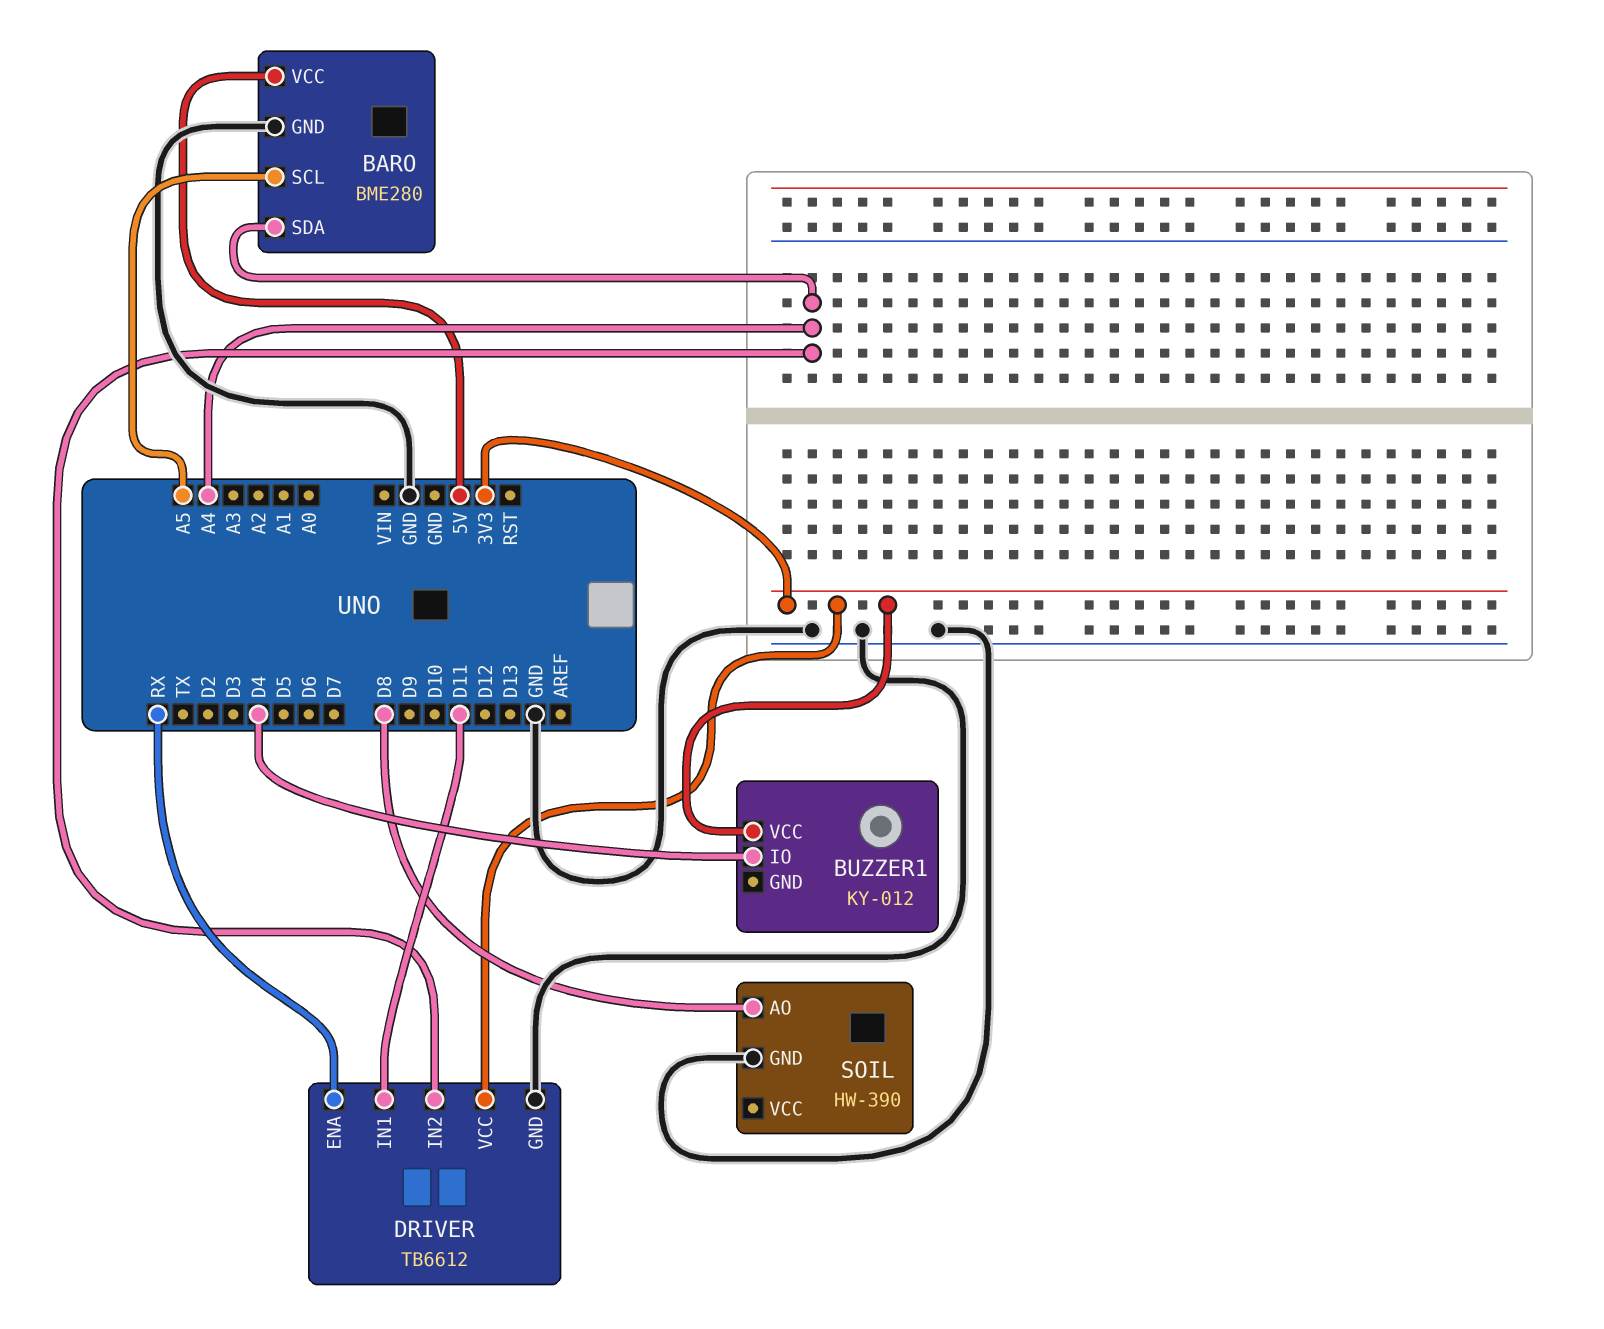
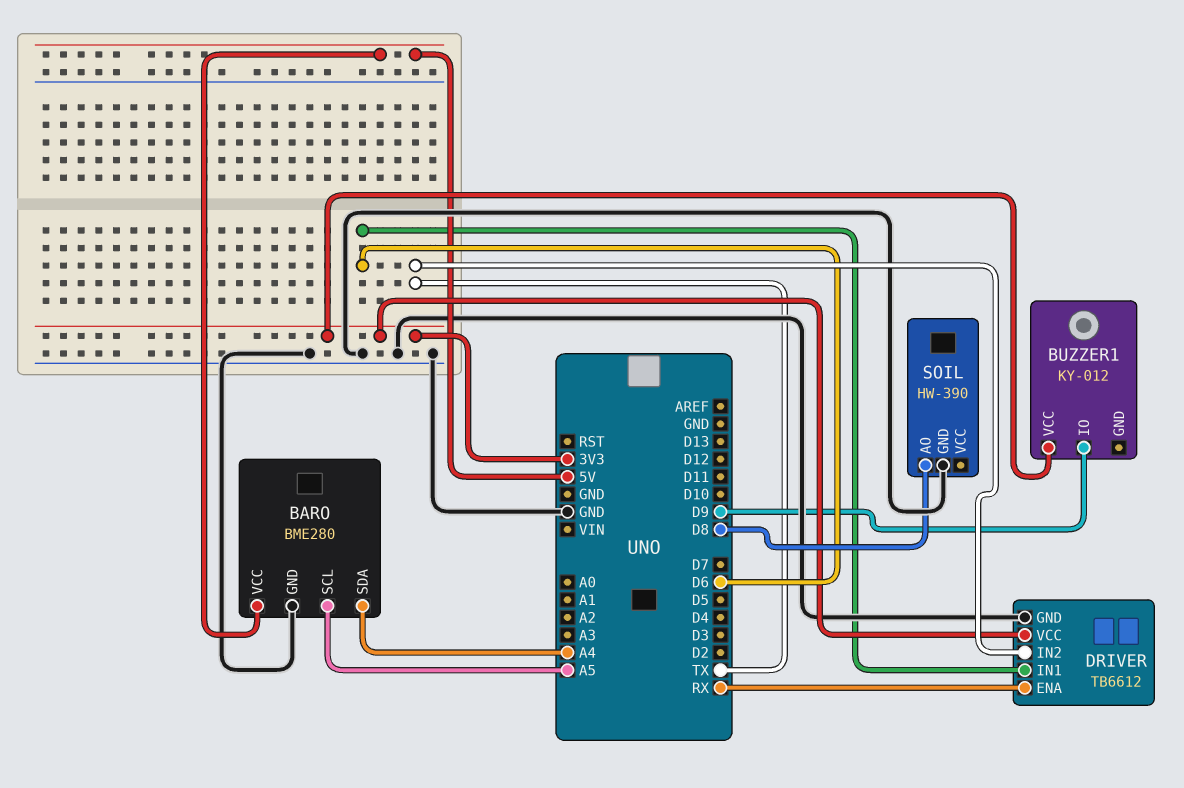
BUZZER1 pin IO: D4 -> D9
DRIVER pin IN1: D11 -> D6
DRIVER pin IN2: A4 -> TX

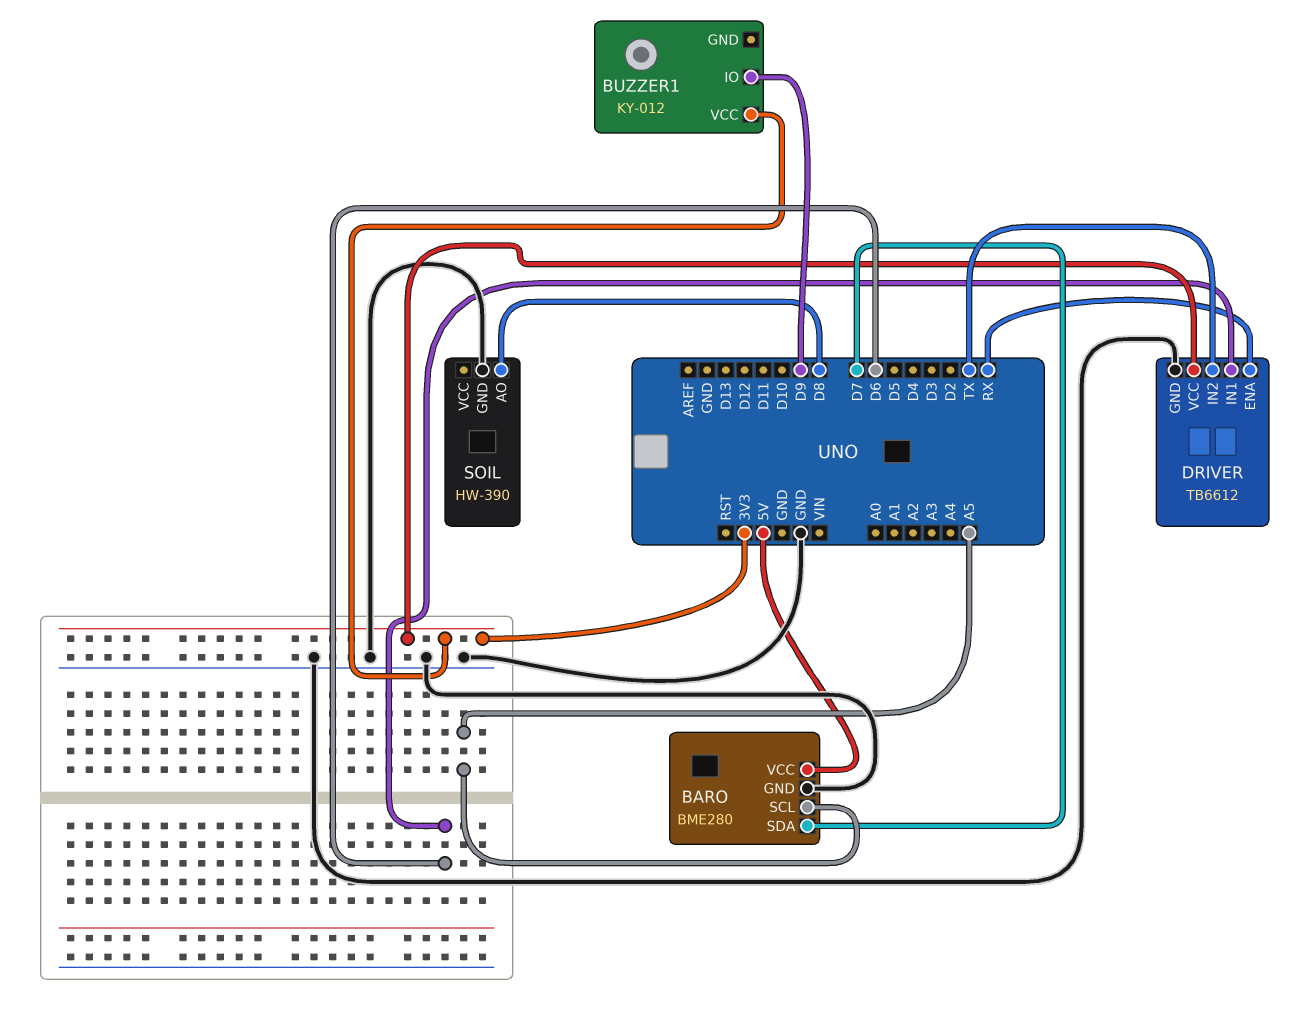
BARO pin SDA: A4 -> D7

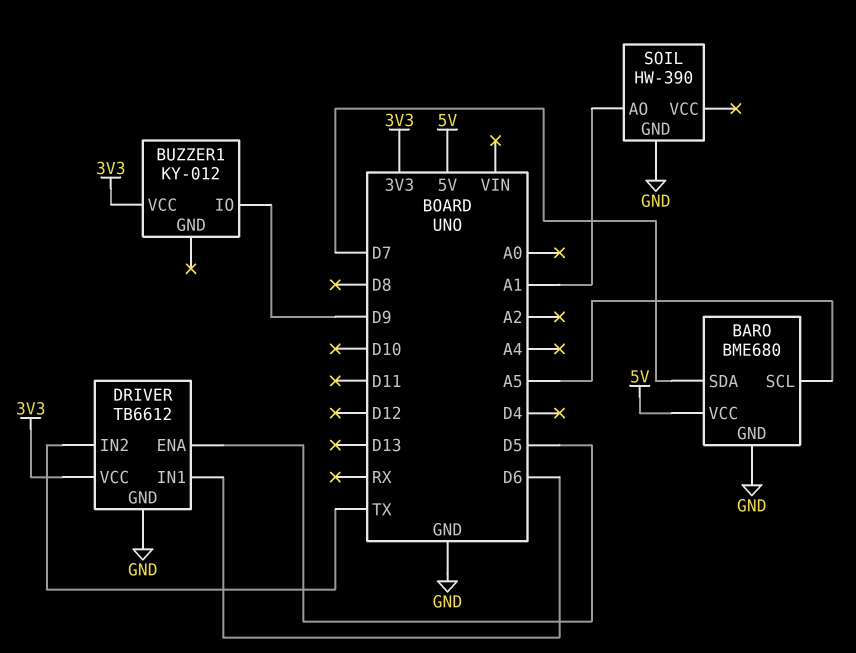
BARO: BME280 -> BME680
DRIVER pin ENA: RX -> D5
SOIL pin AO: D8 -> A1

